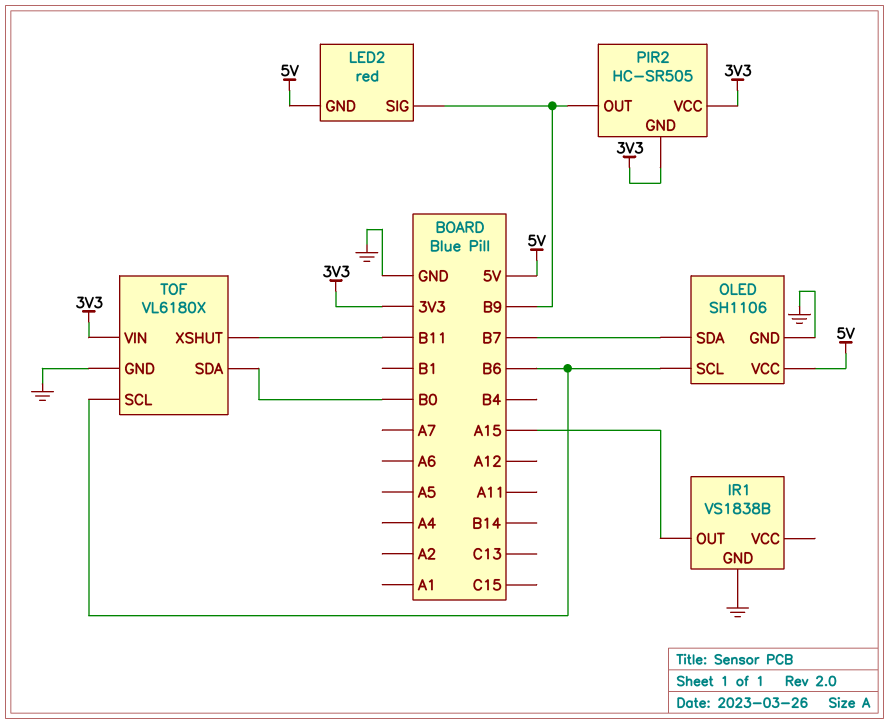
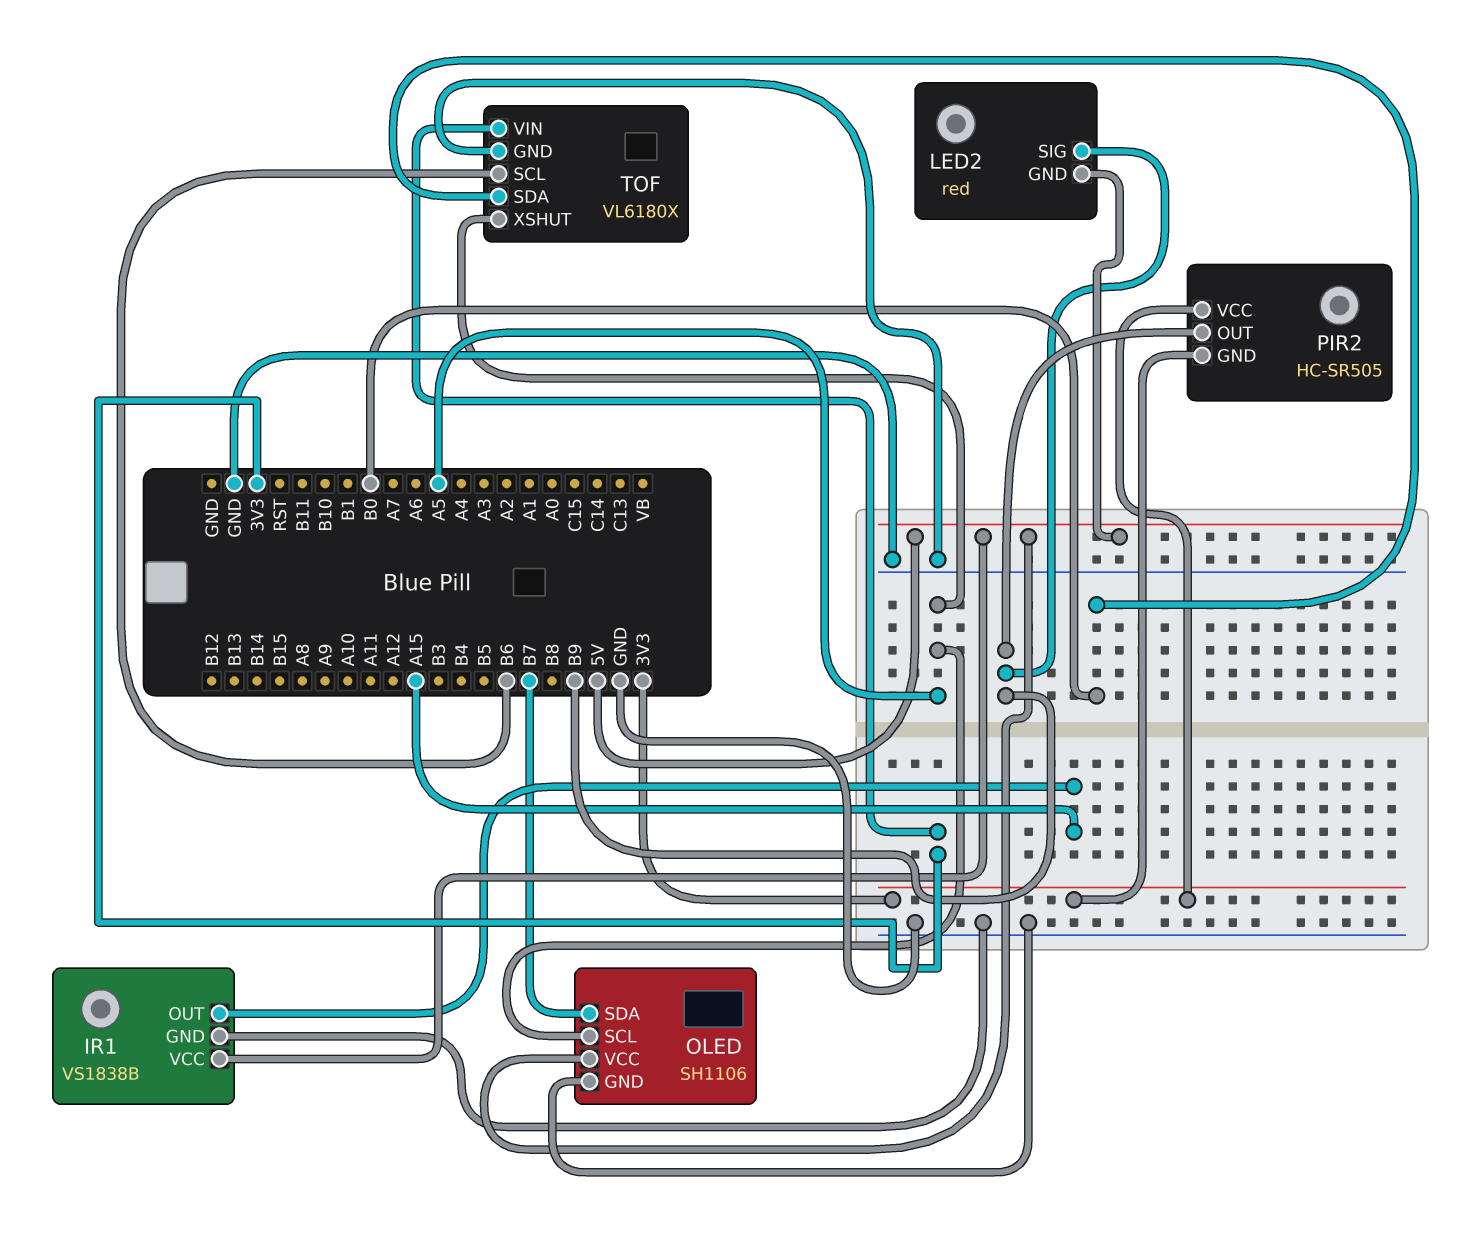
IR1 pin VCC: none -> 5V
OLED pin SCL: B6 -> A5
TOF pin XSHUT: B11 -> A5

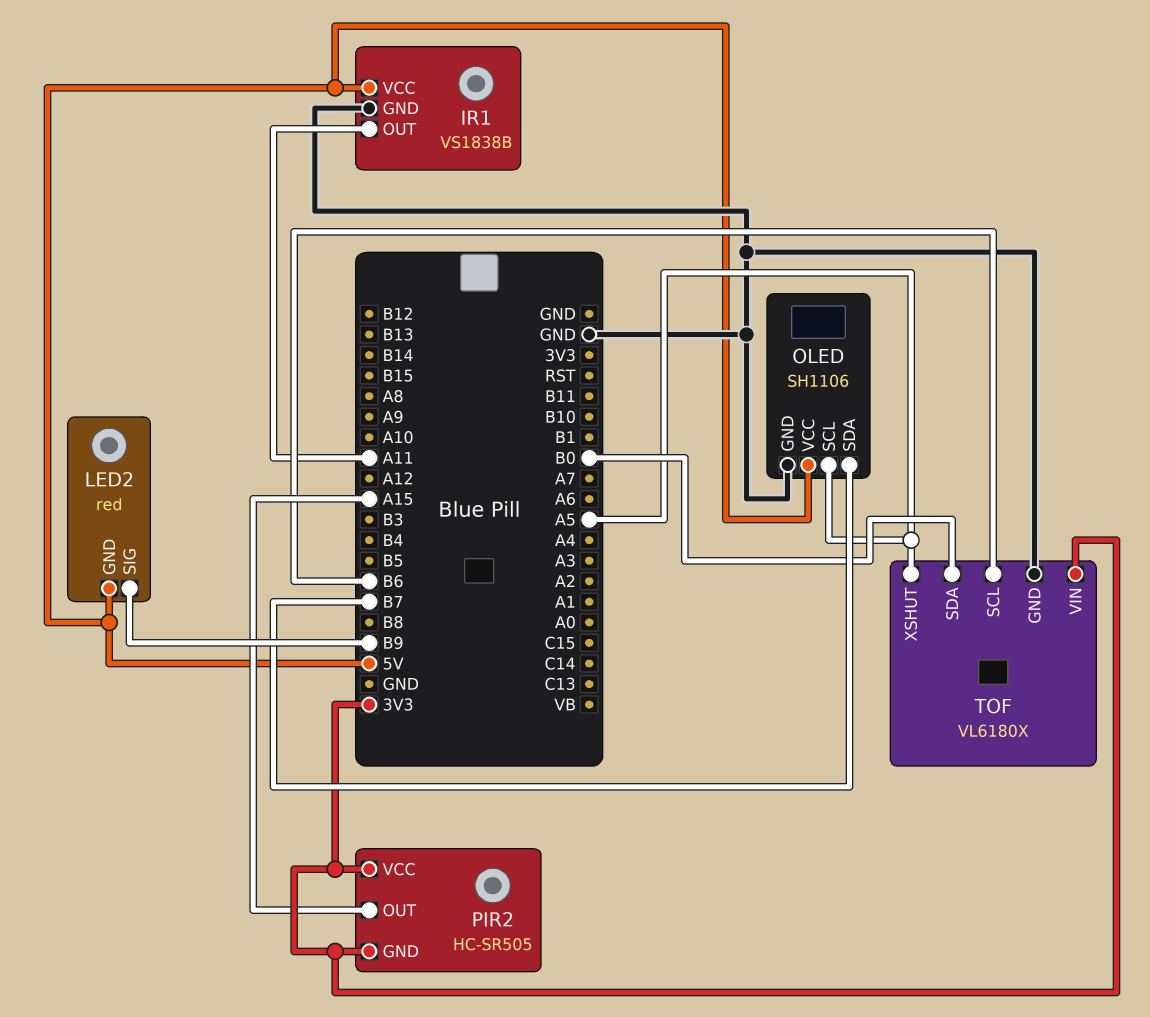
IR1 pin OUT: A15 -> A11
PIR2 pin OUT: B9 -> A15

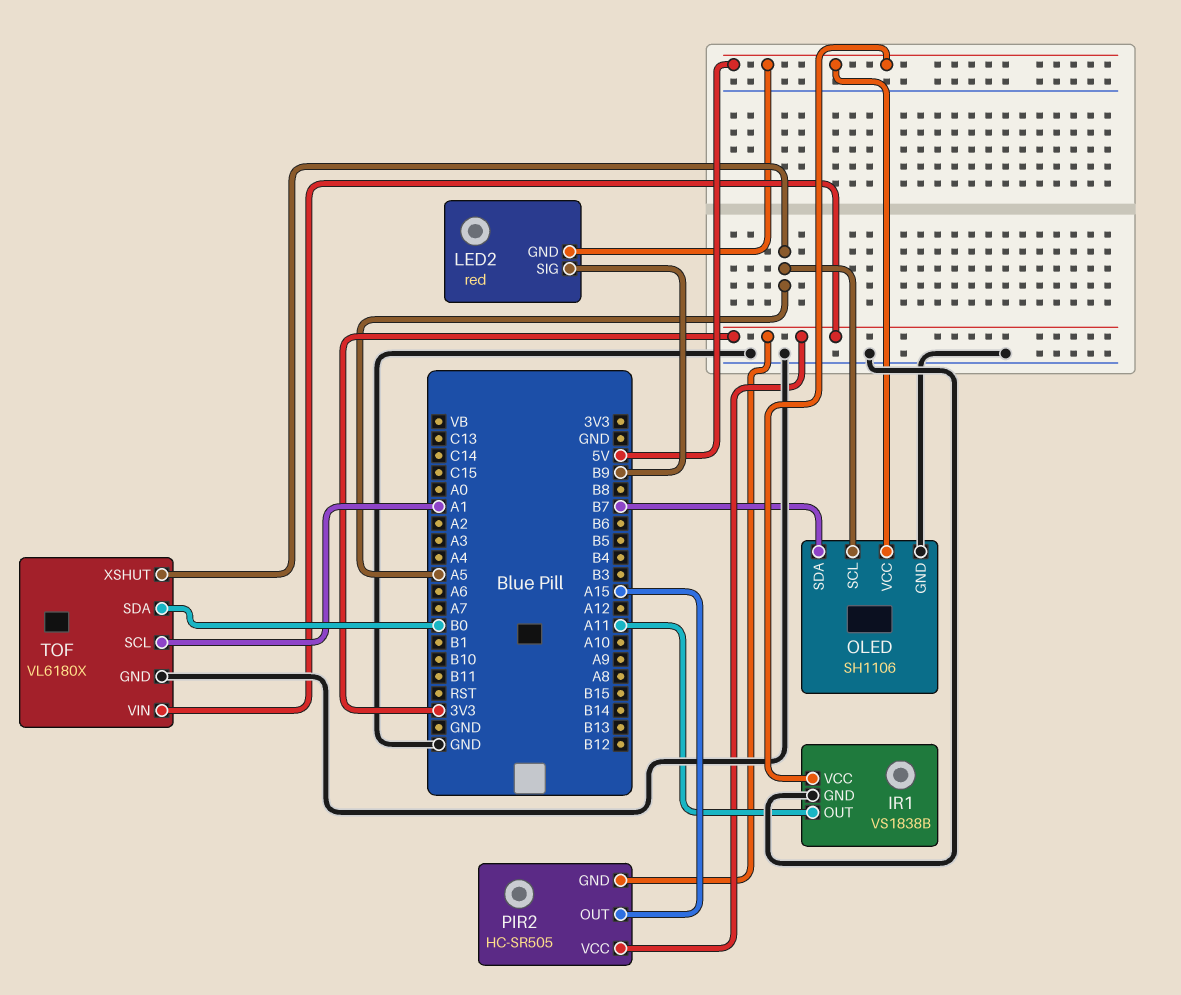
TOF pin SCL: B6 -> A1

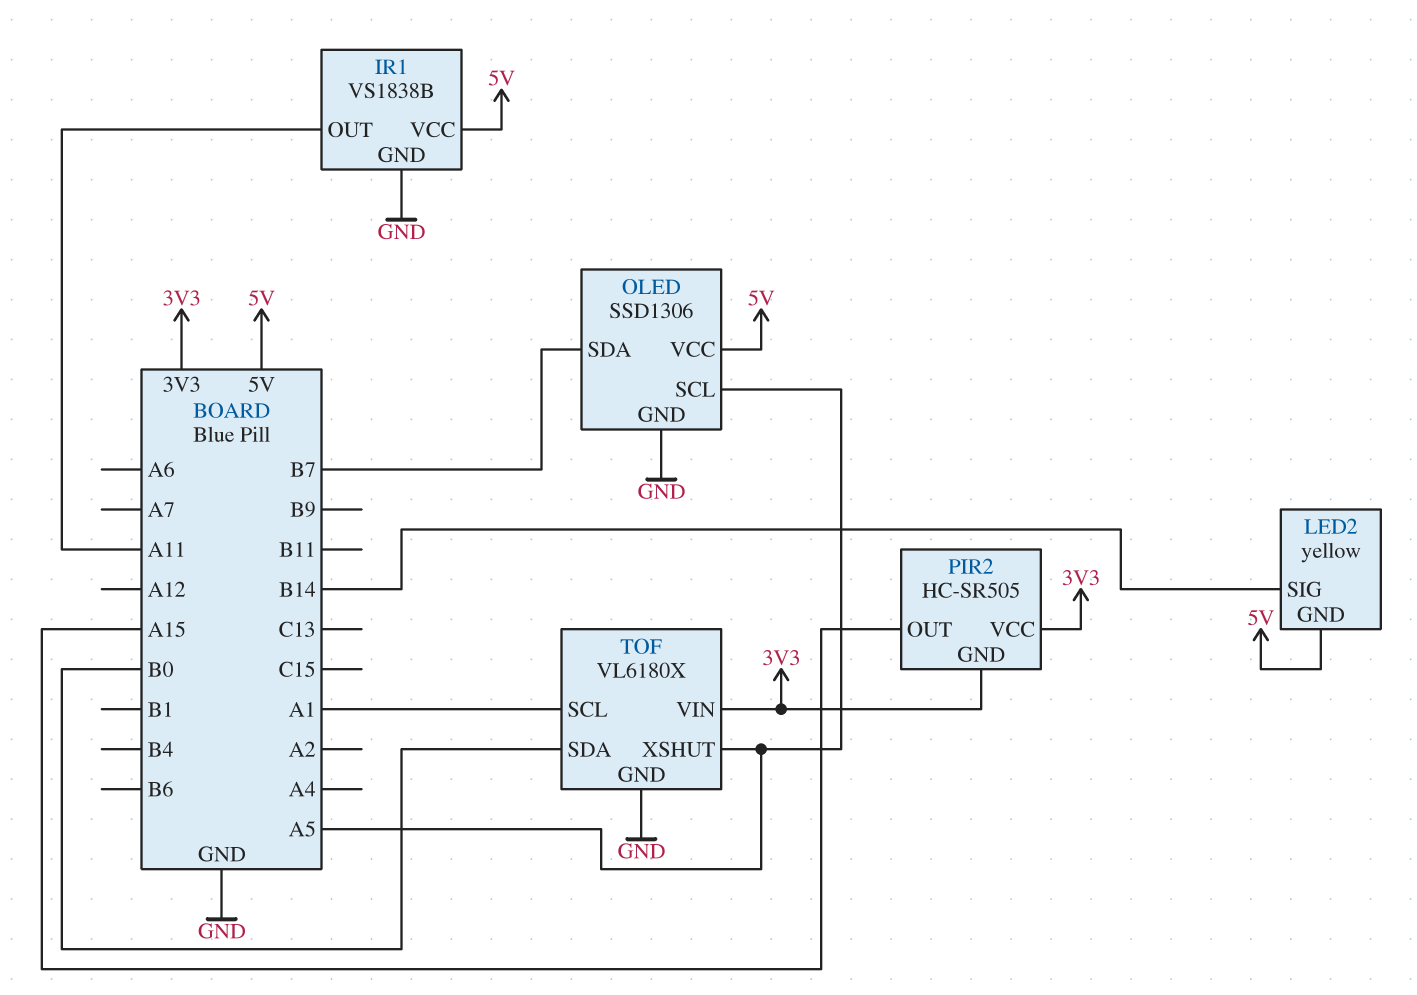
LED2: red -> yellow
LED2 pin SIG: B9 -> B14
OLED: SH1106 -> SSD1306

